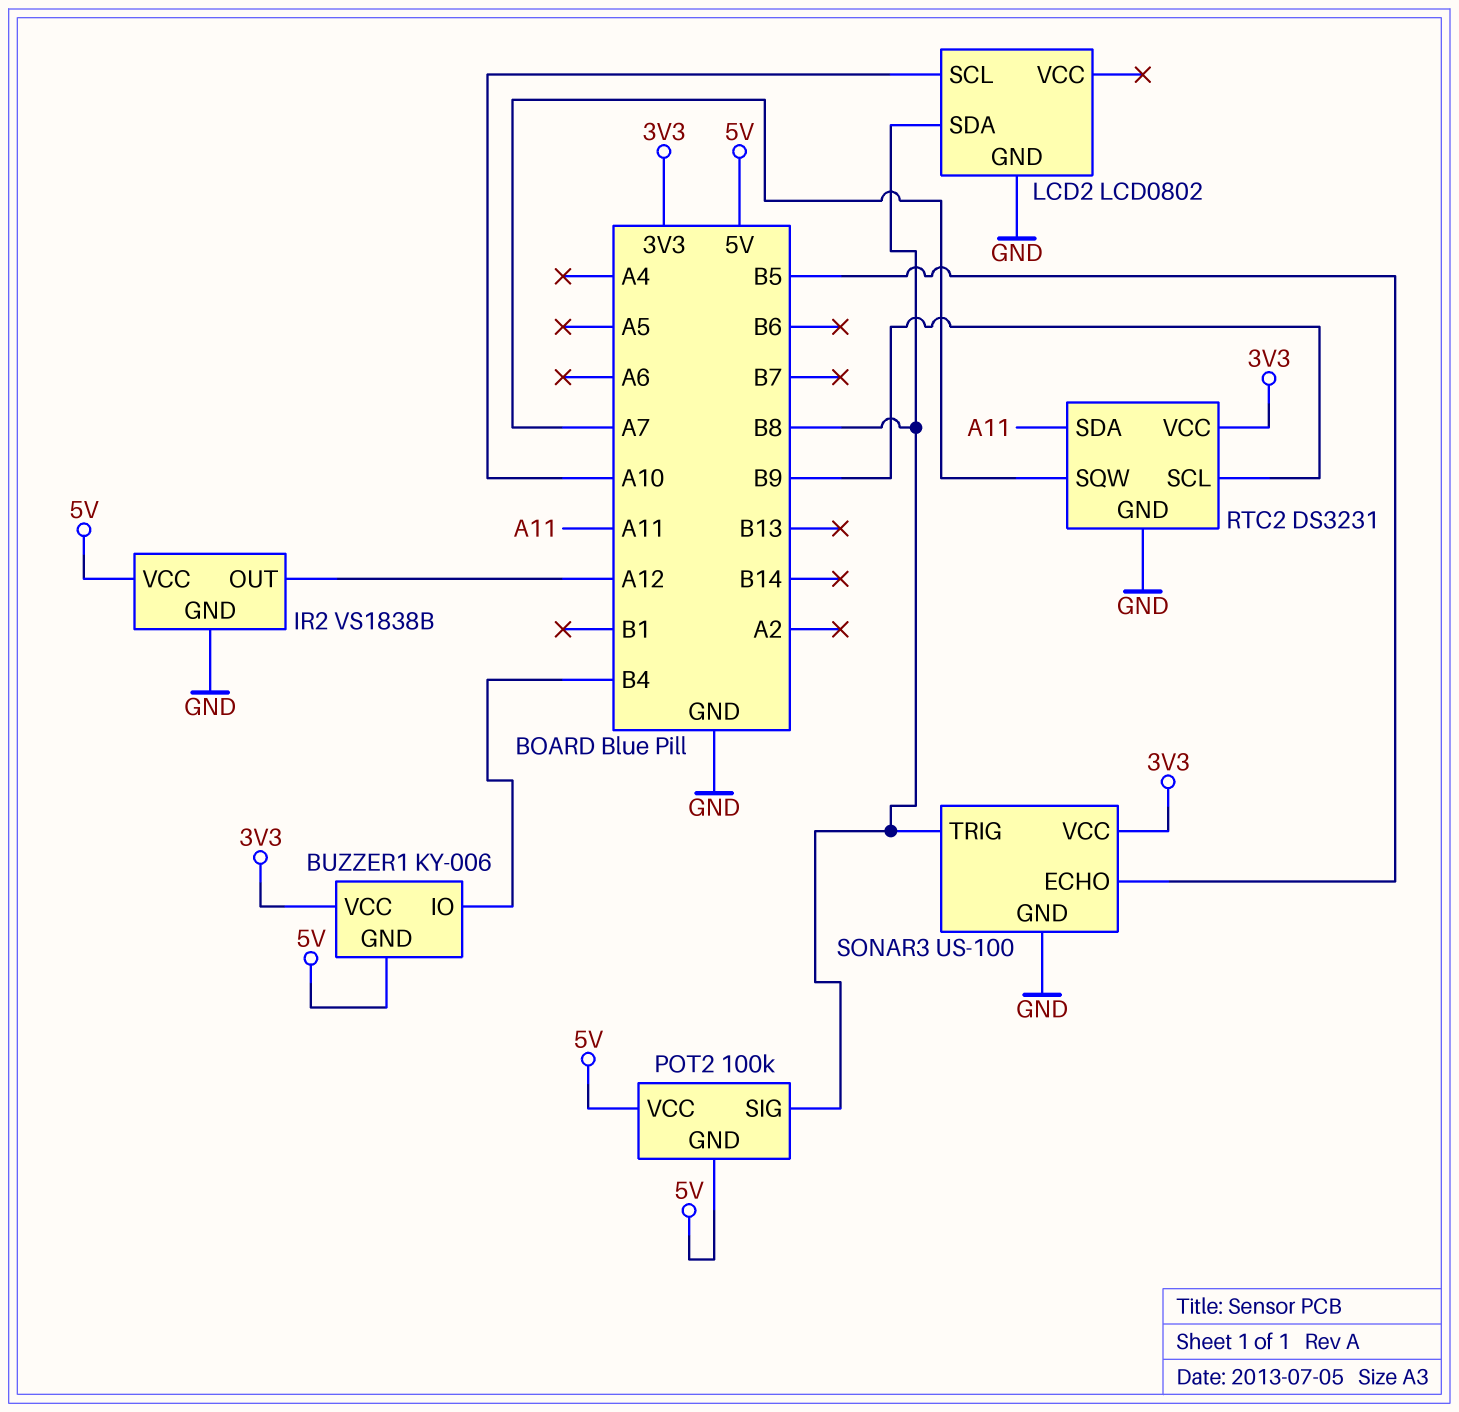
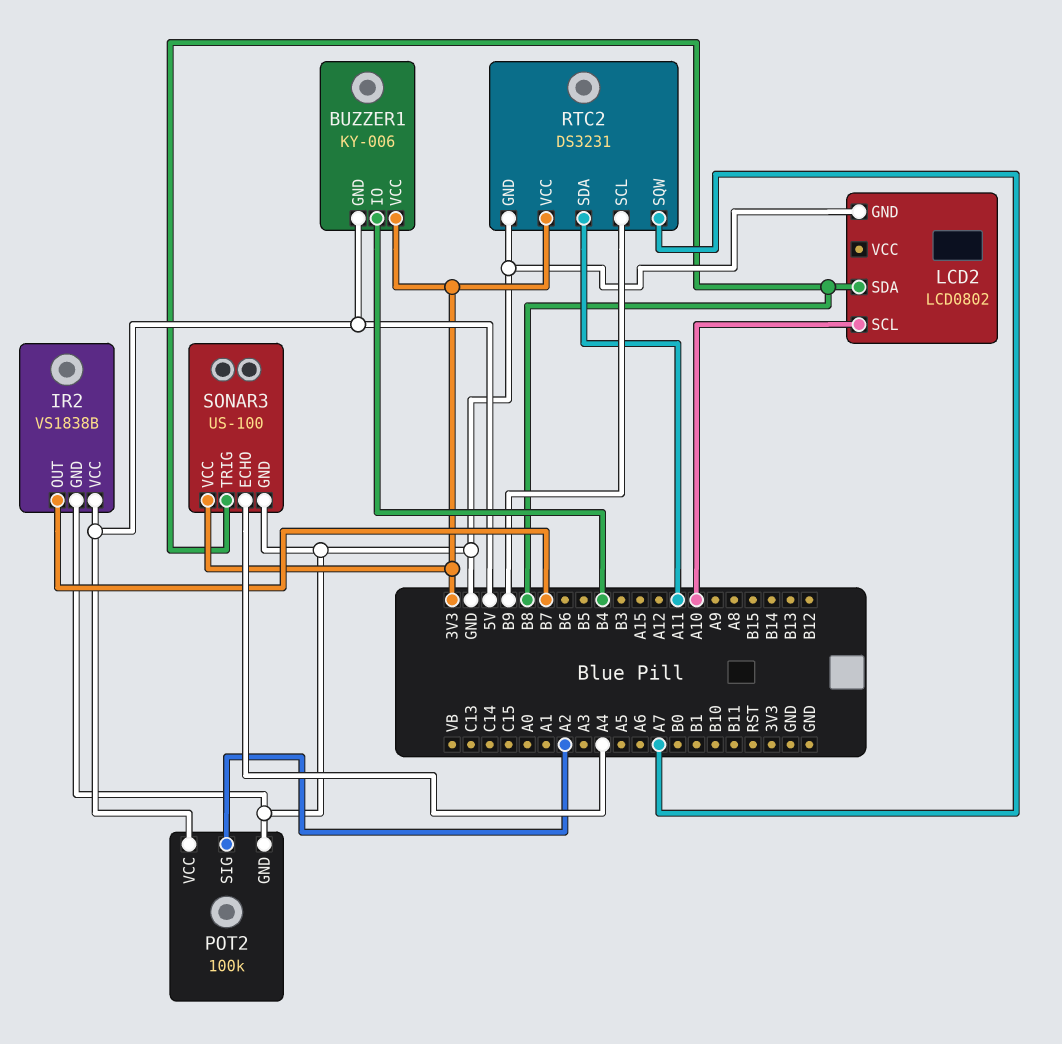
IR2 pin OUT: A12 -> B7
POT2 pin GND: 5V -> GND
POT2 pin SIG: B8 -> A2
SONAR3 pin ECHO: B5 -> A4

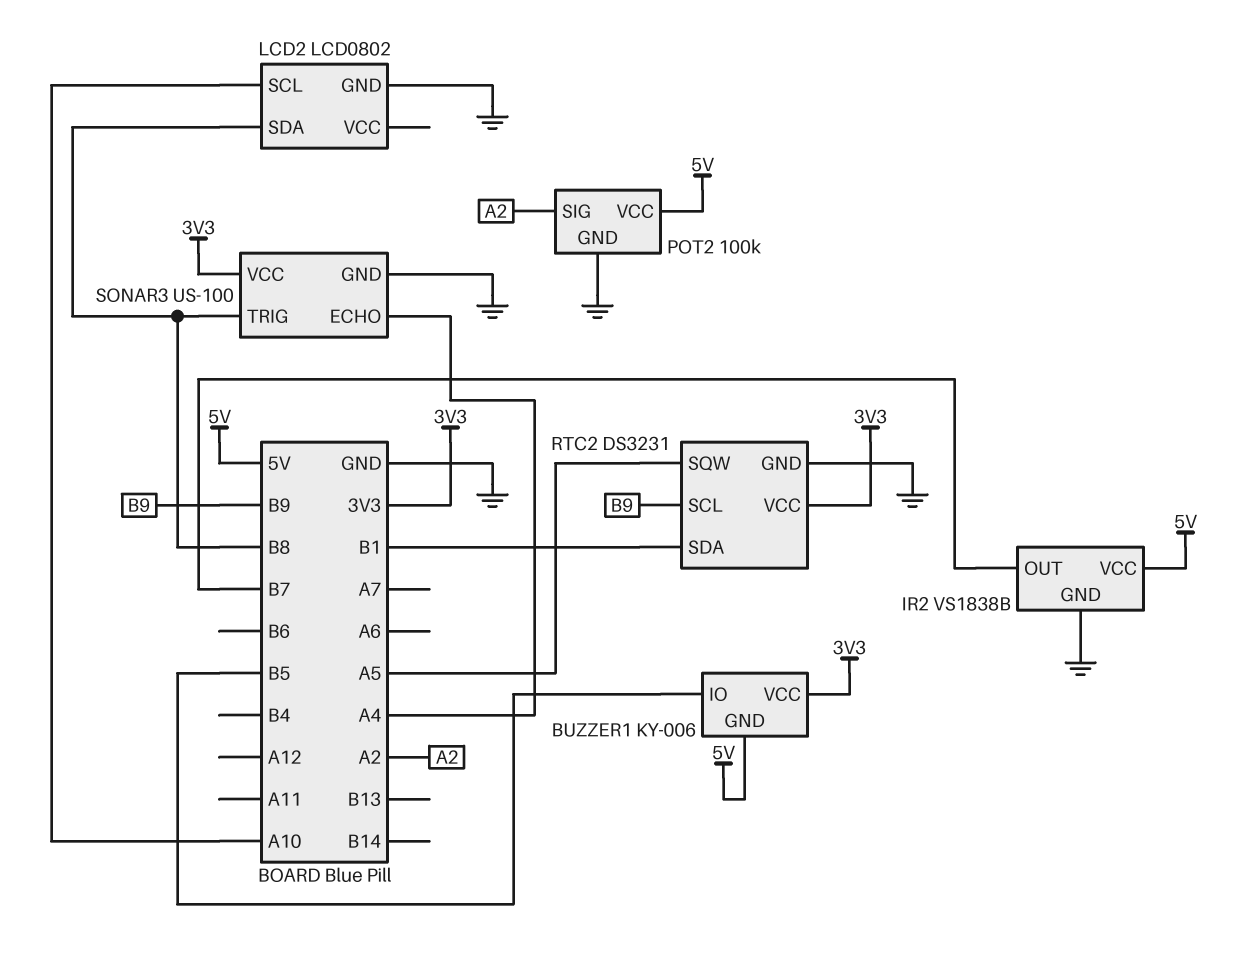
BUZZER1 pin IO: B4 -> B5
RTC2 pin SDA: A11 -> B1
RTC2 pin SQW: A7 -> A5

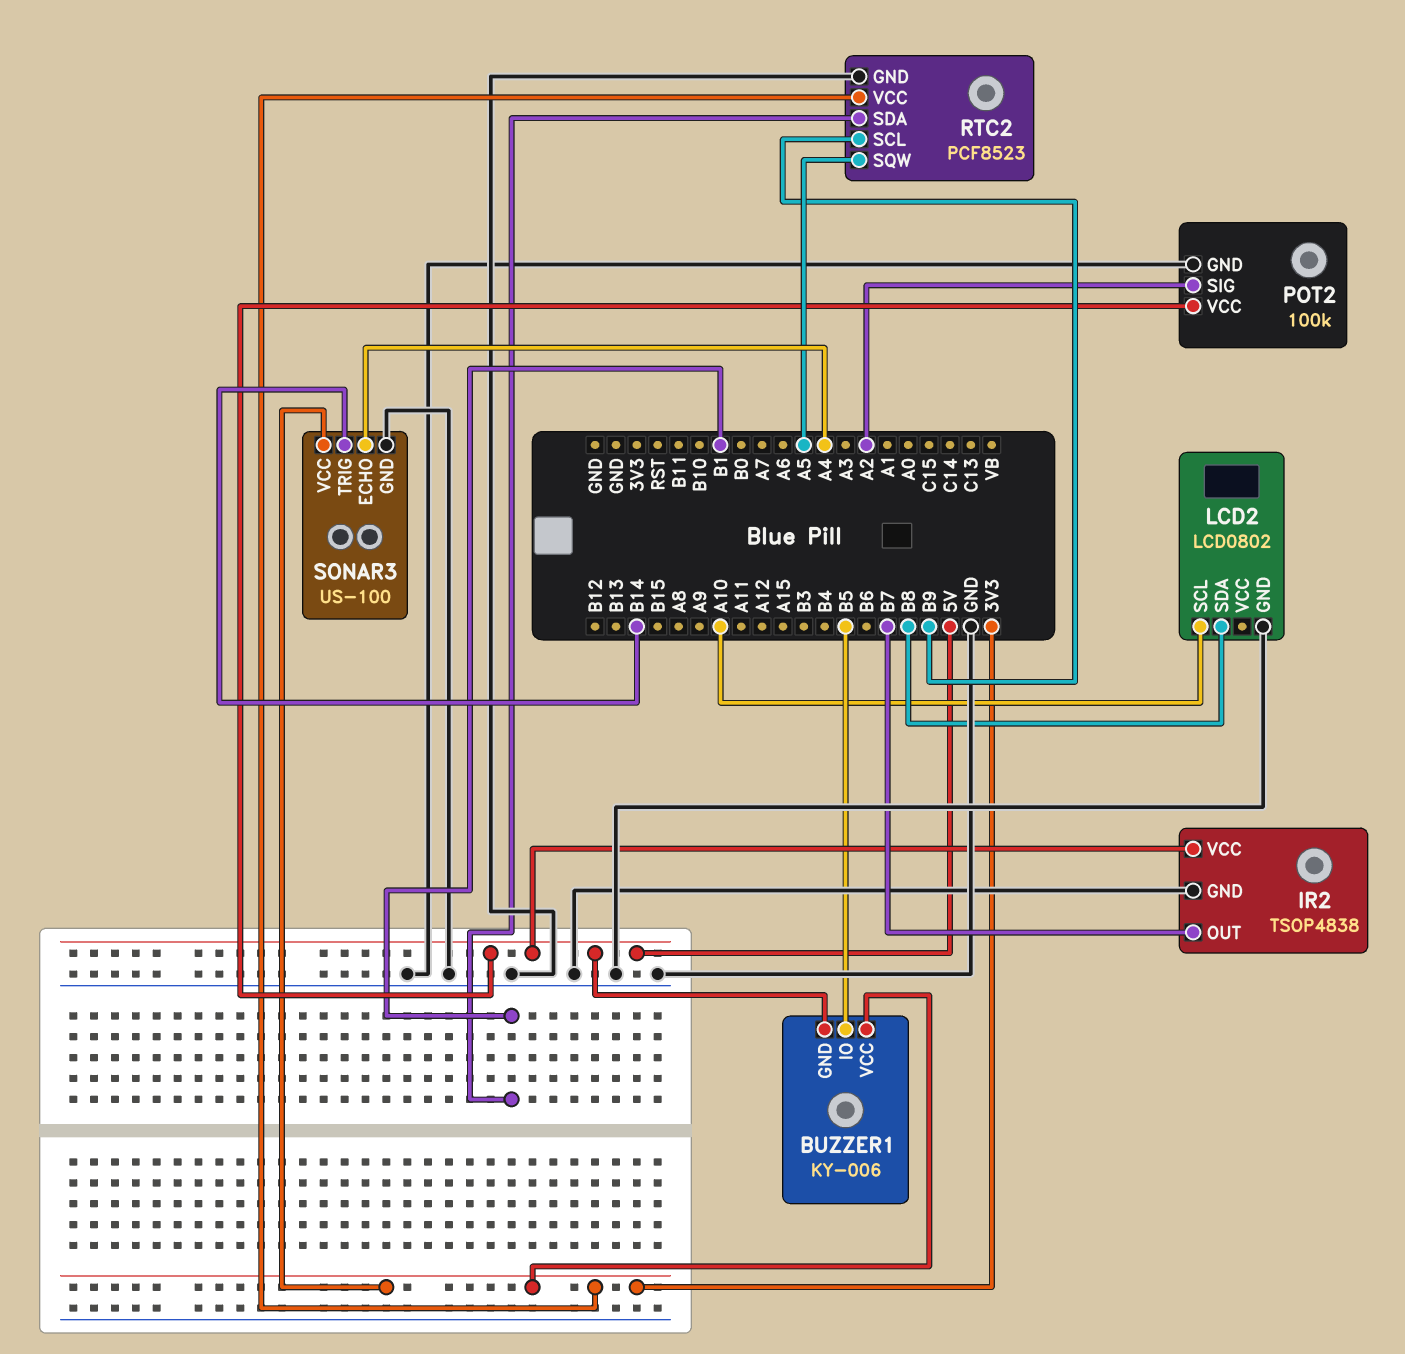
IR2: VS1838B -> TSOP4838
RTC2: DS3231 -> PCF8523
SONAR3 pin TRIG: B8 -> B14

